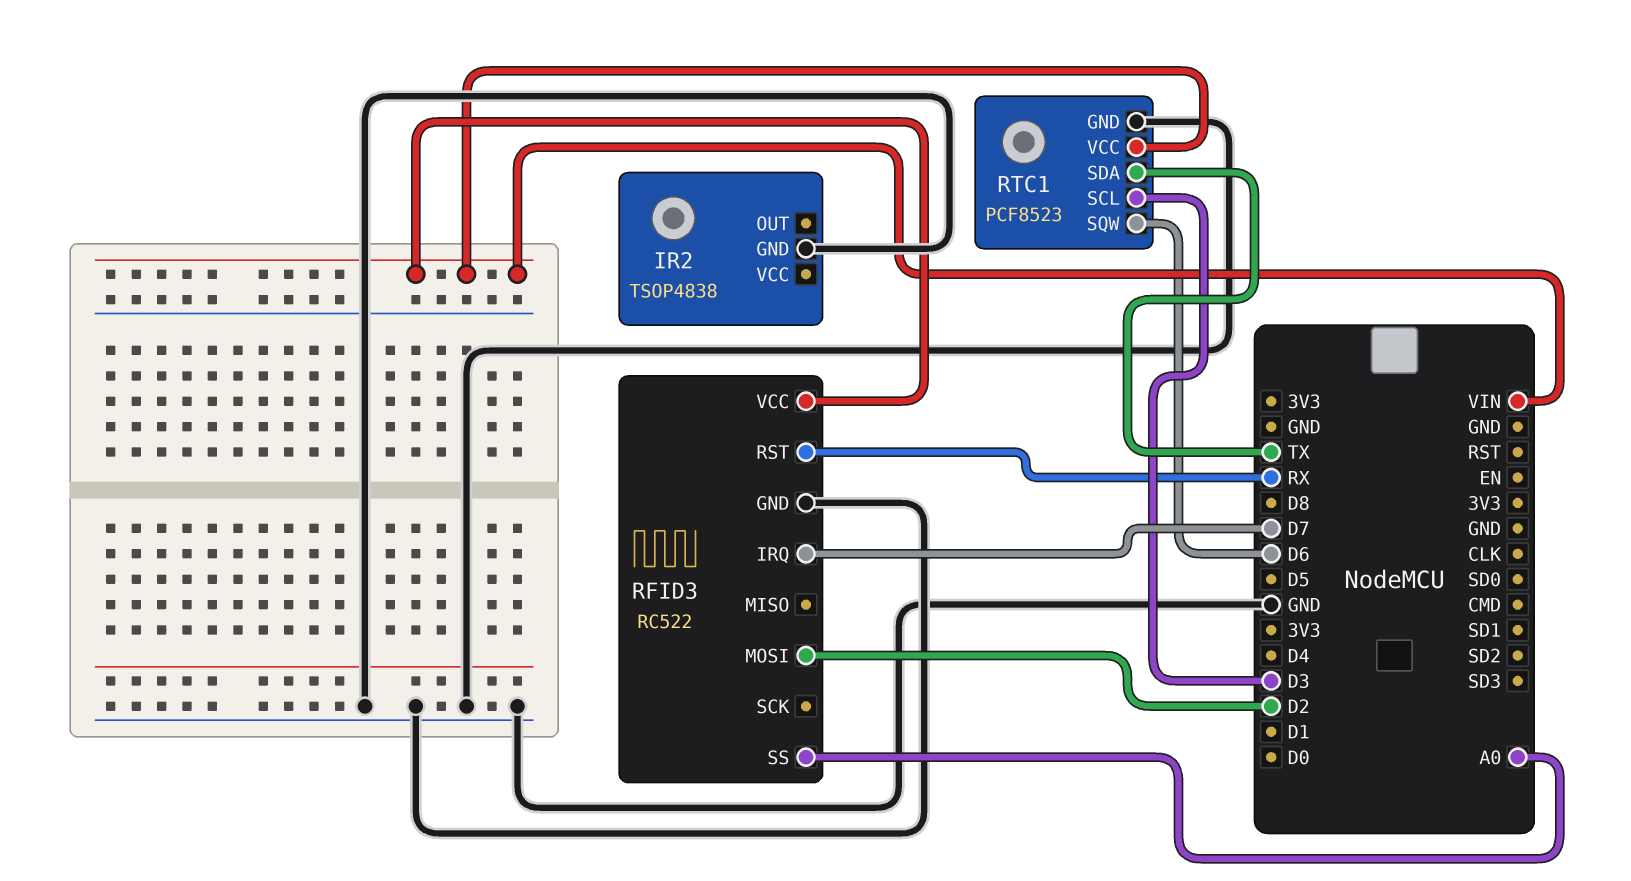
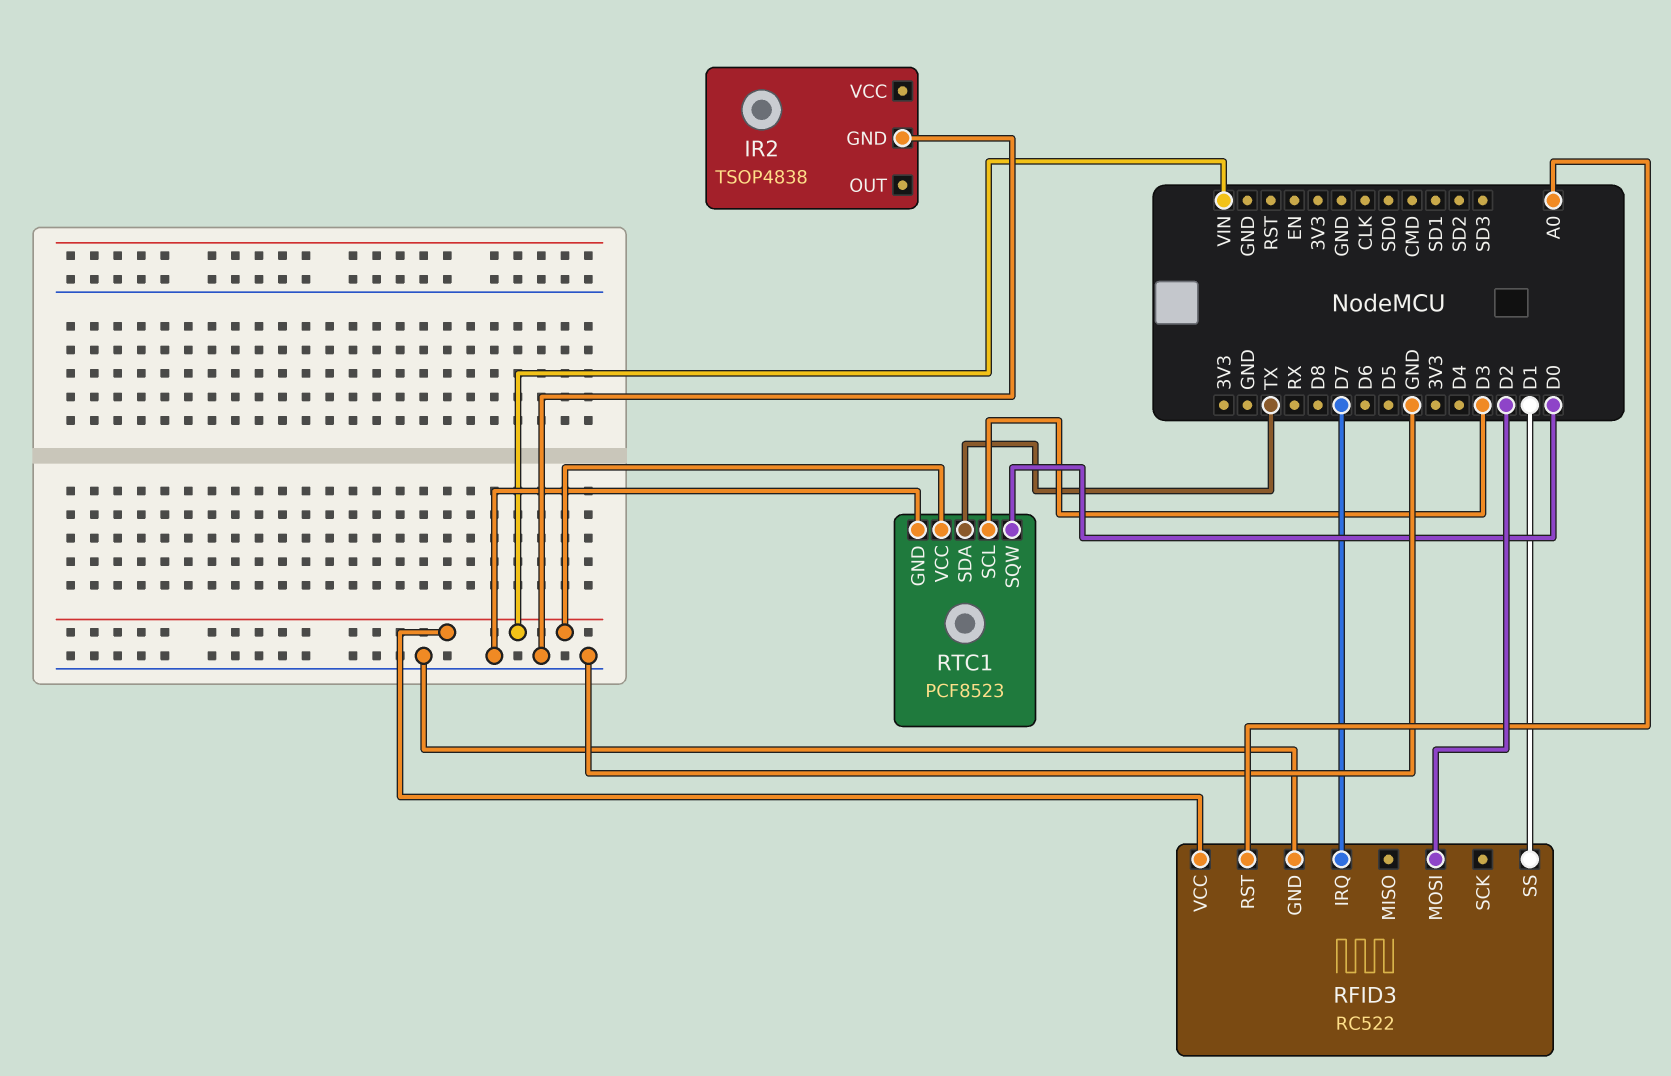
RFID3 pin RST: RX -> A0
RFID3 pin SS: A0 -> D1
RTC1 pin SQW: D6 -> D0

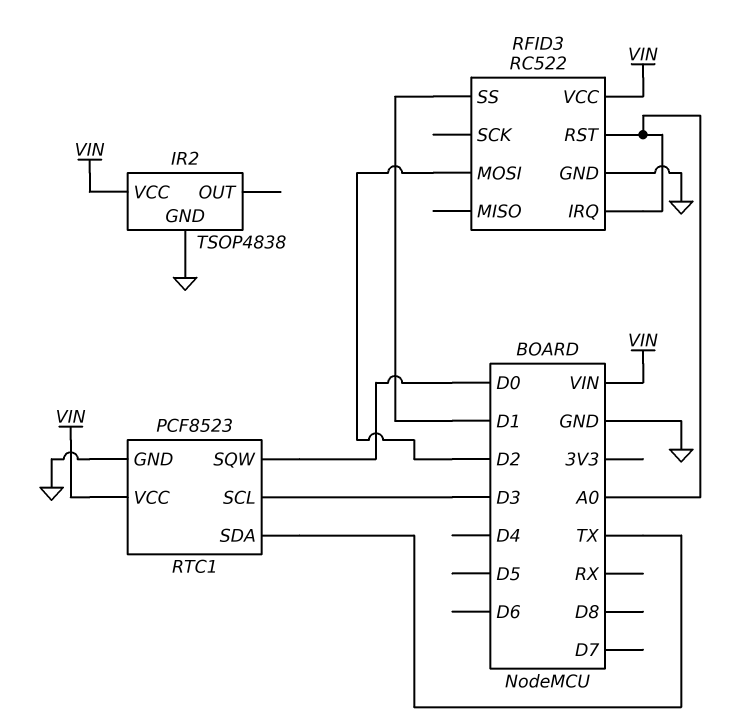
IR2 pin VCC: none -> VIN
RFID3 pin IRQ: D7 -> A0

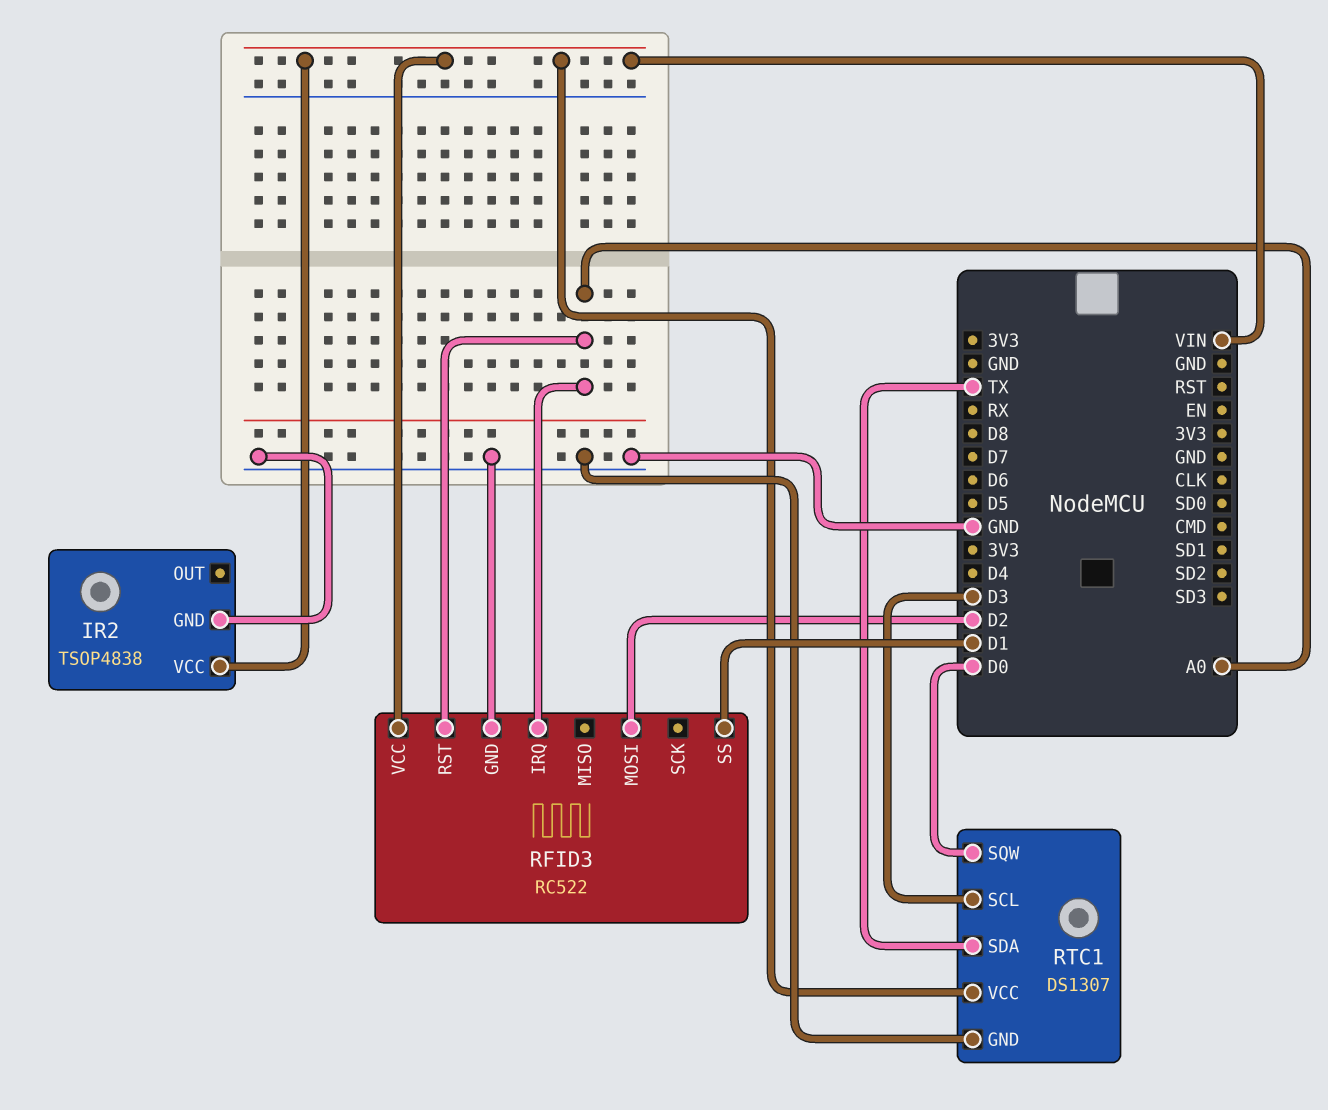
RTC1: PCF8523 -> DS1307

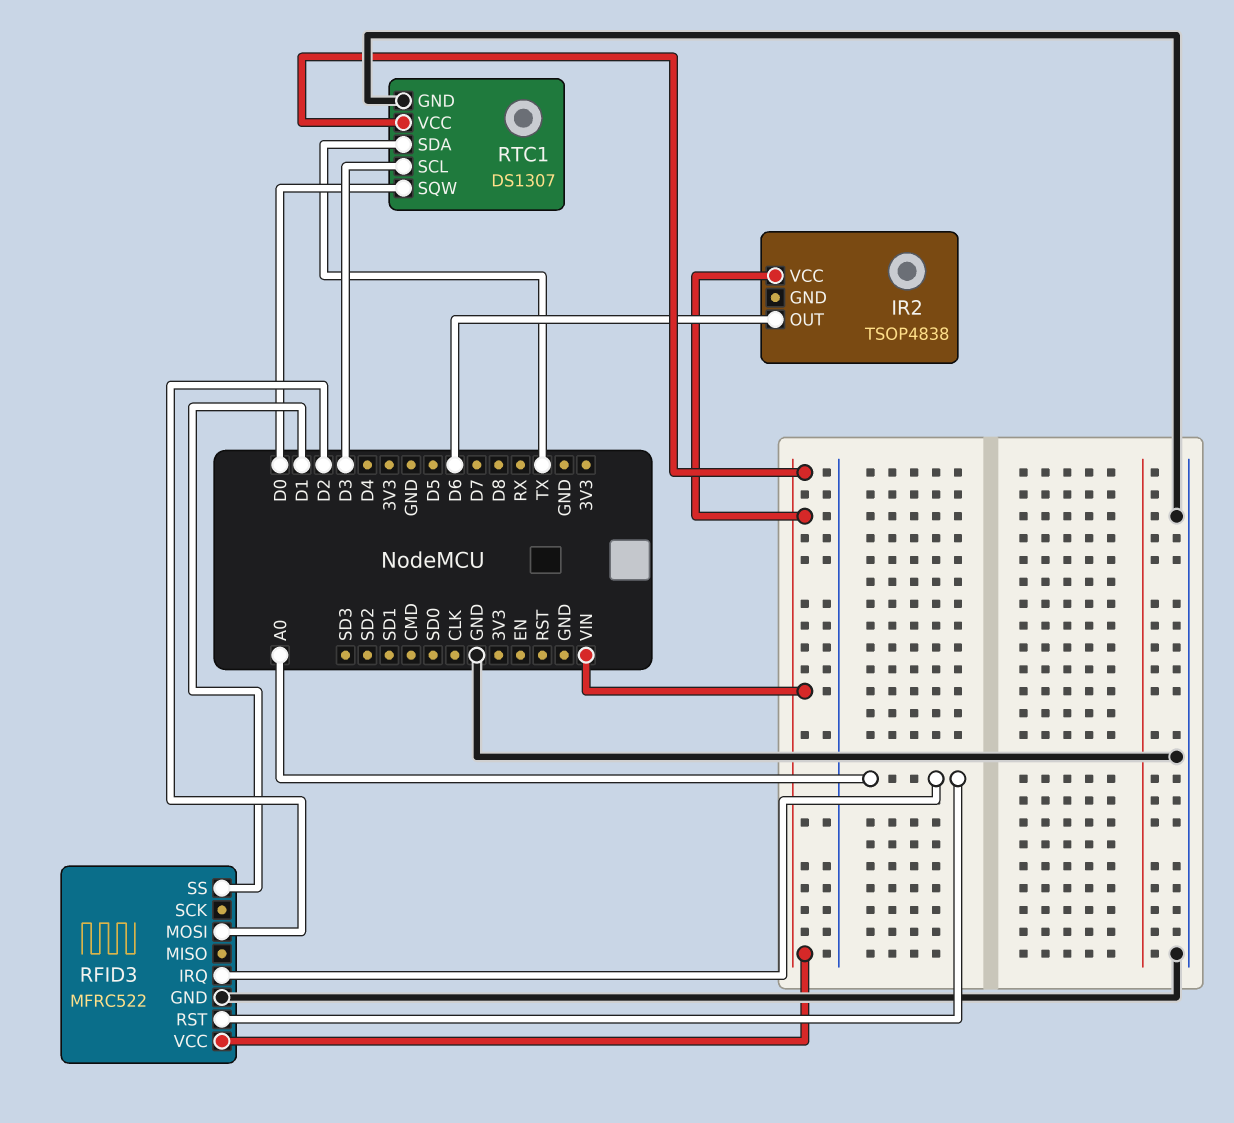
IR2 pin GND: GND -> none
IR2 pin OUT: none -> D6
RFID3: RC522 -> MFRC522

